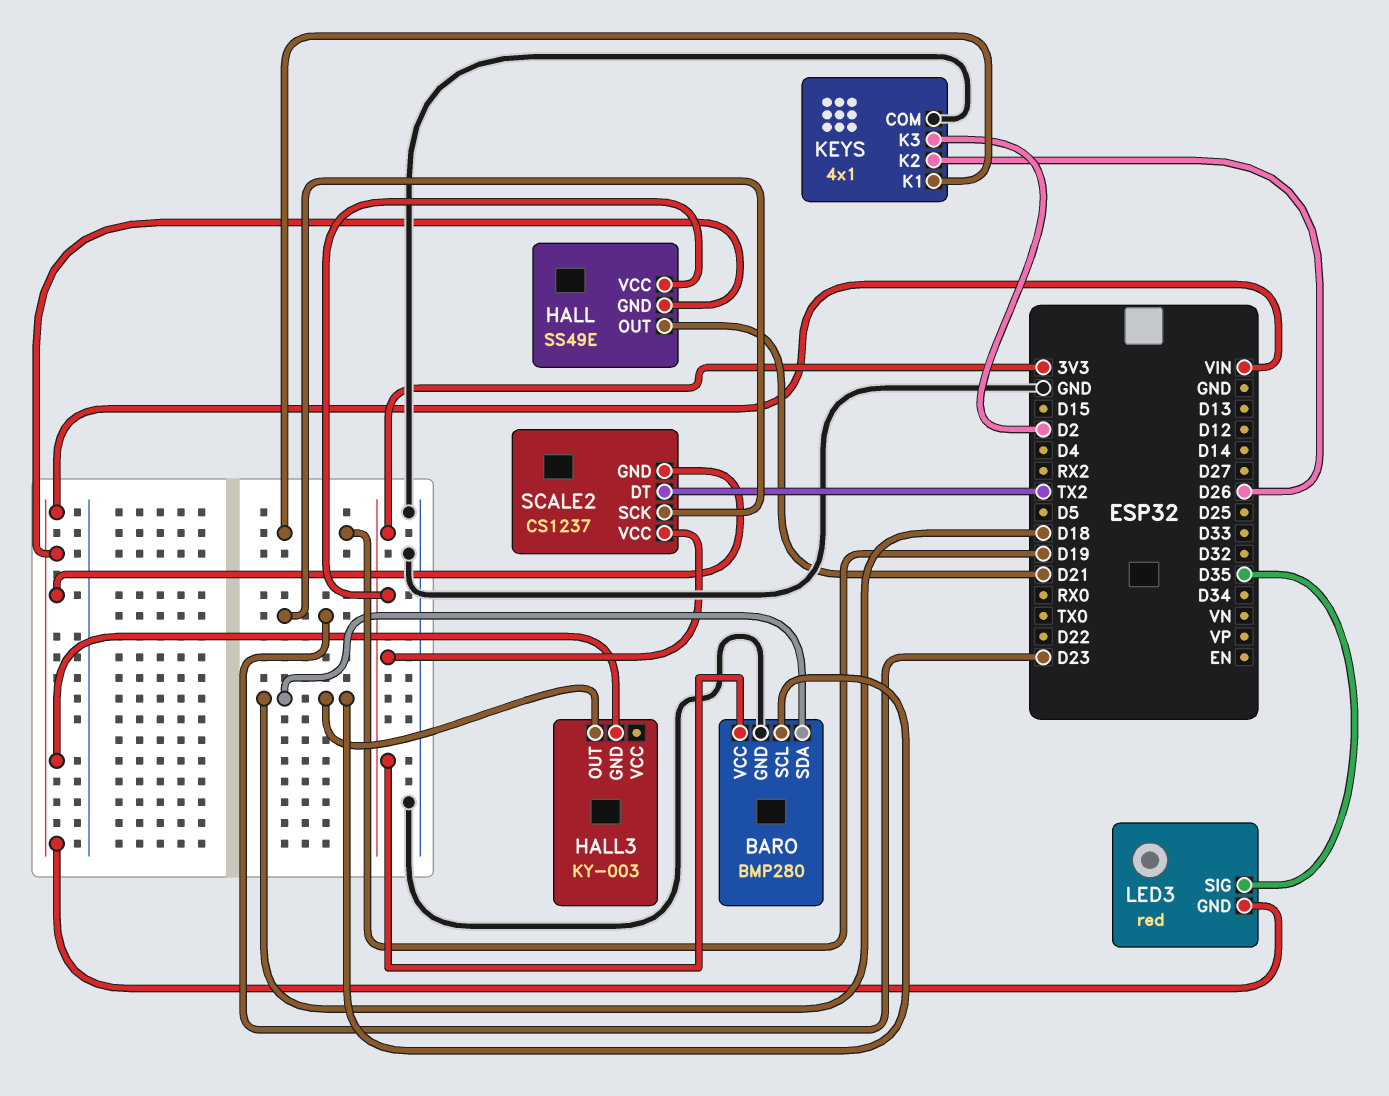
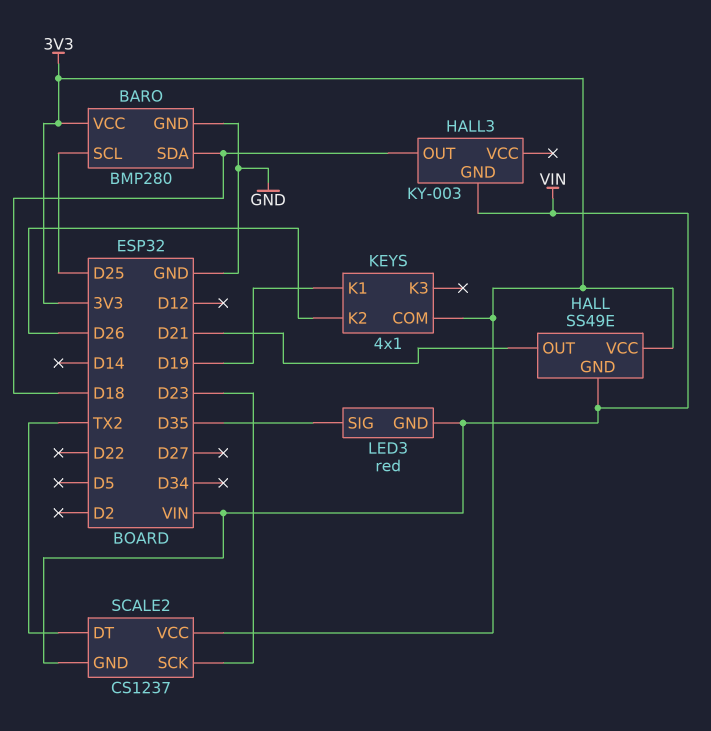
BARO pin SCL: D18 -> D25
KEYS pin COM: GND -> 3V3
KEYS pin K3: D2 -> none

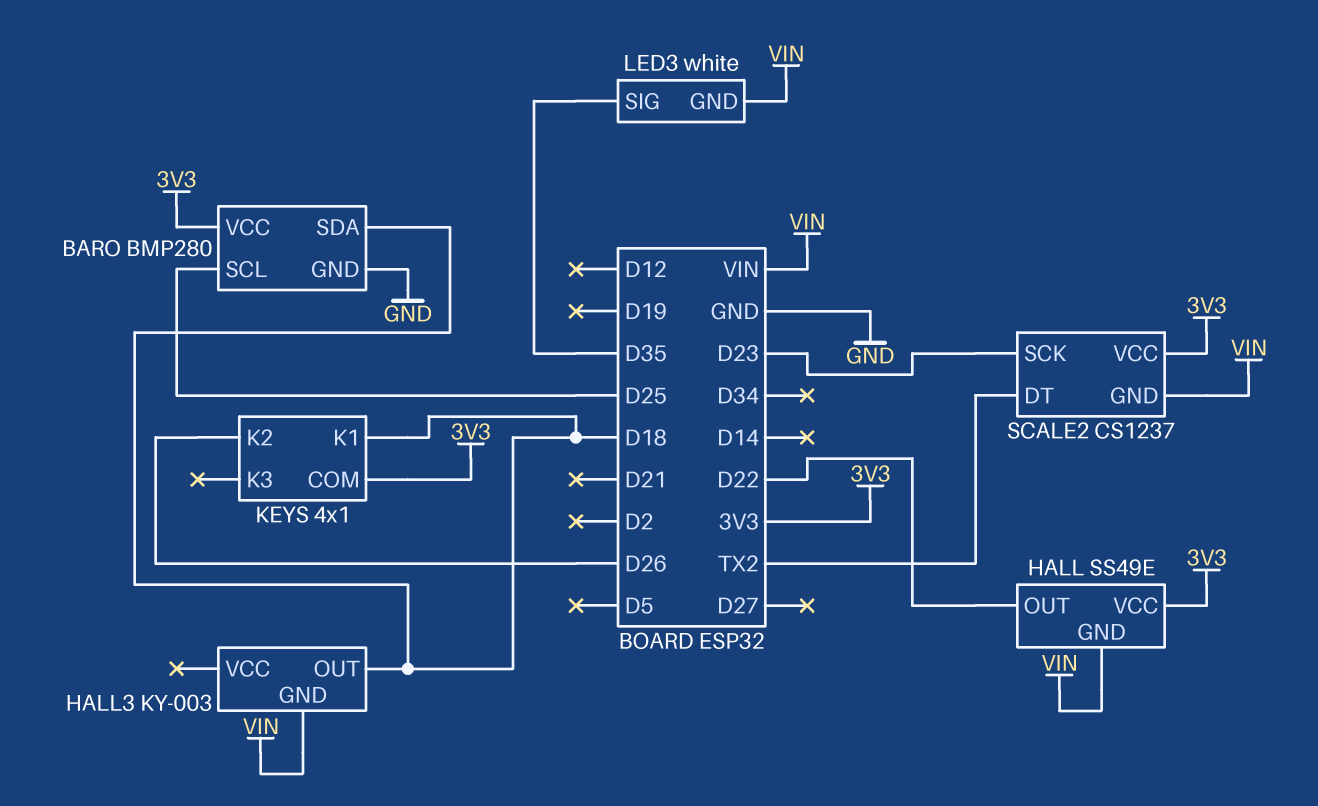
HALL pin OUT: D21 -> D22
KEYS pin K1: D19 -> D18
LED3: red -> white

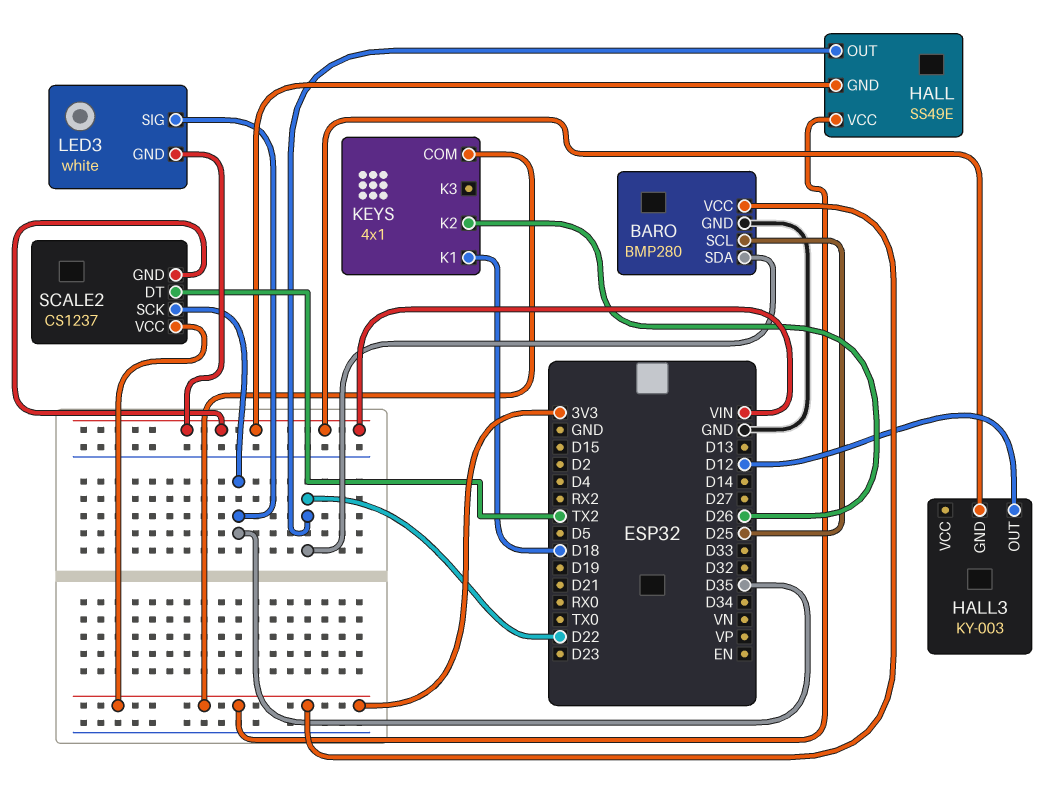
BARO pin SDA: D18 -> D22
HALL3 pin OUT: D18 -> D12
SCALE2 pin SCK: D23 -> D35

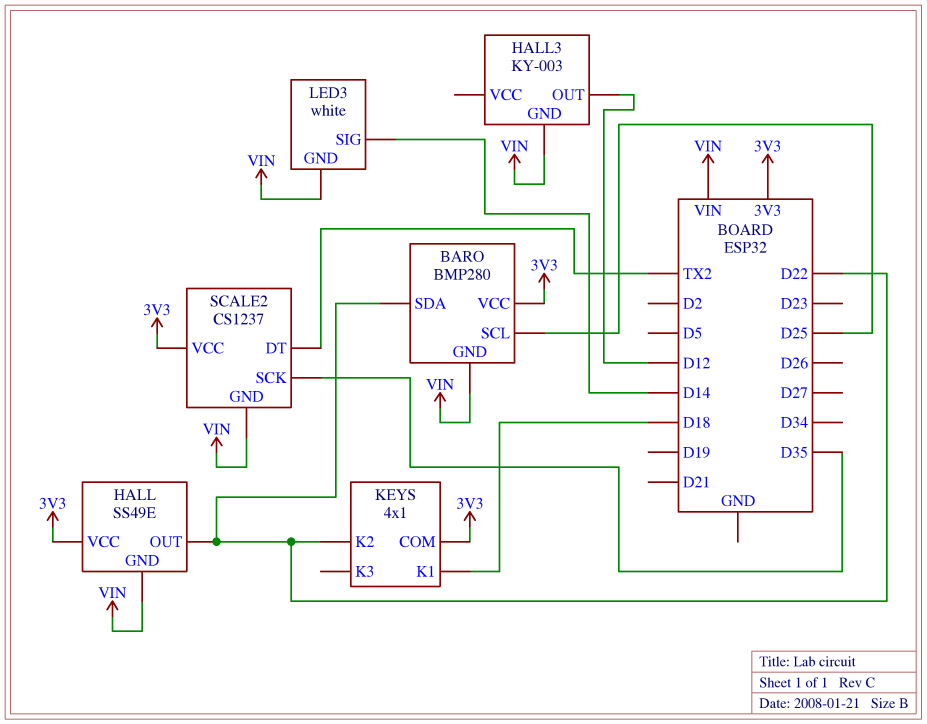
BARO pin GND: GND -> VIN
KEYS pin K2: D26 -> D22
LED3 pin SIG: D35 -> D14

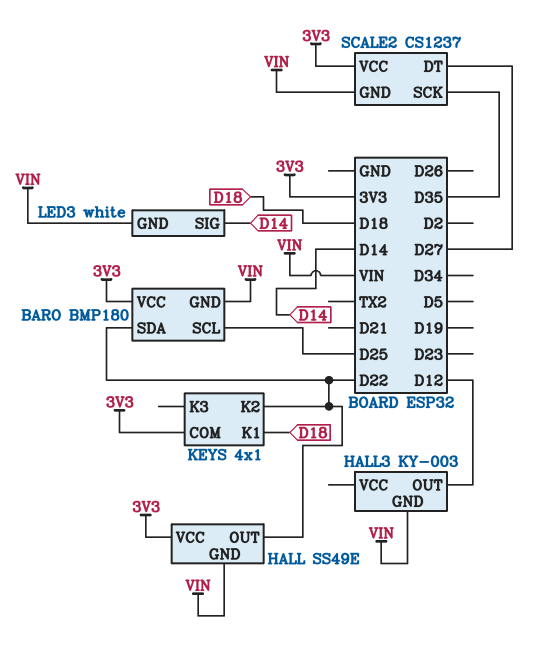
BARO: BMP280 -> BMP180
SCALE2 pin DT: TX2 -> D27

